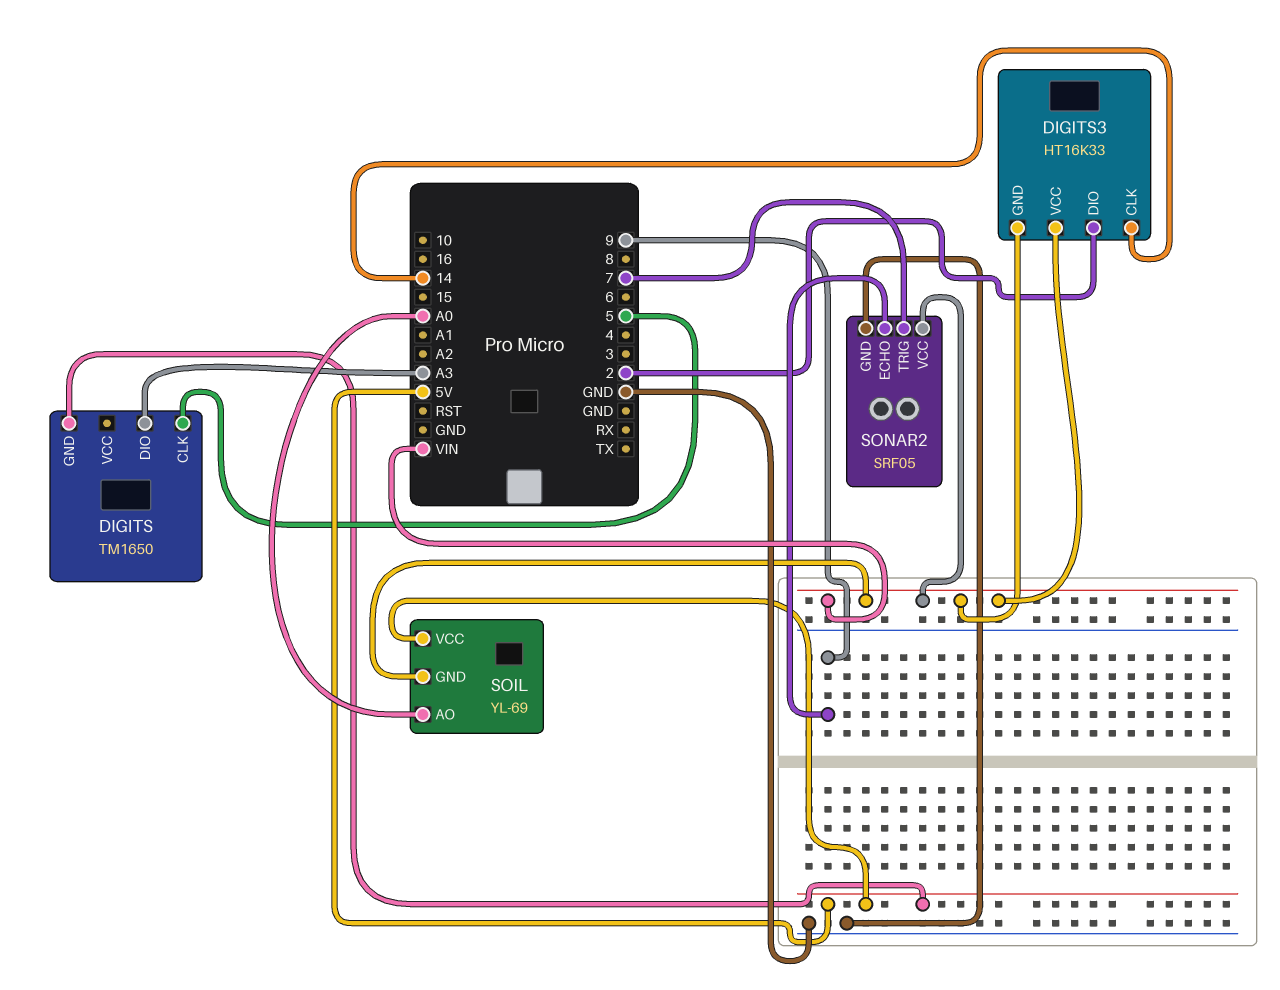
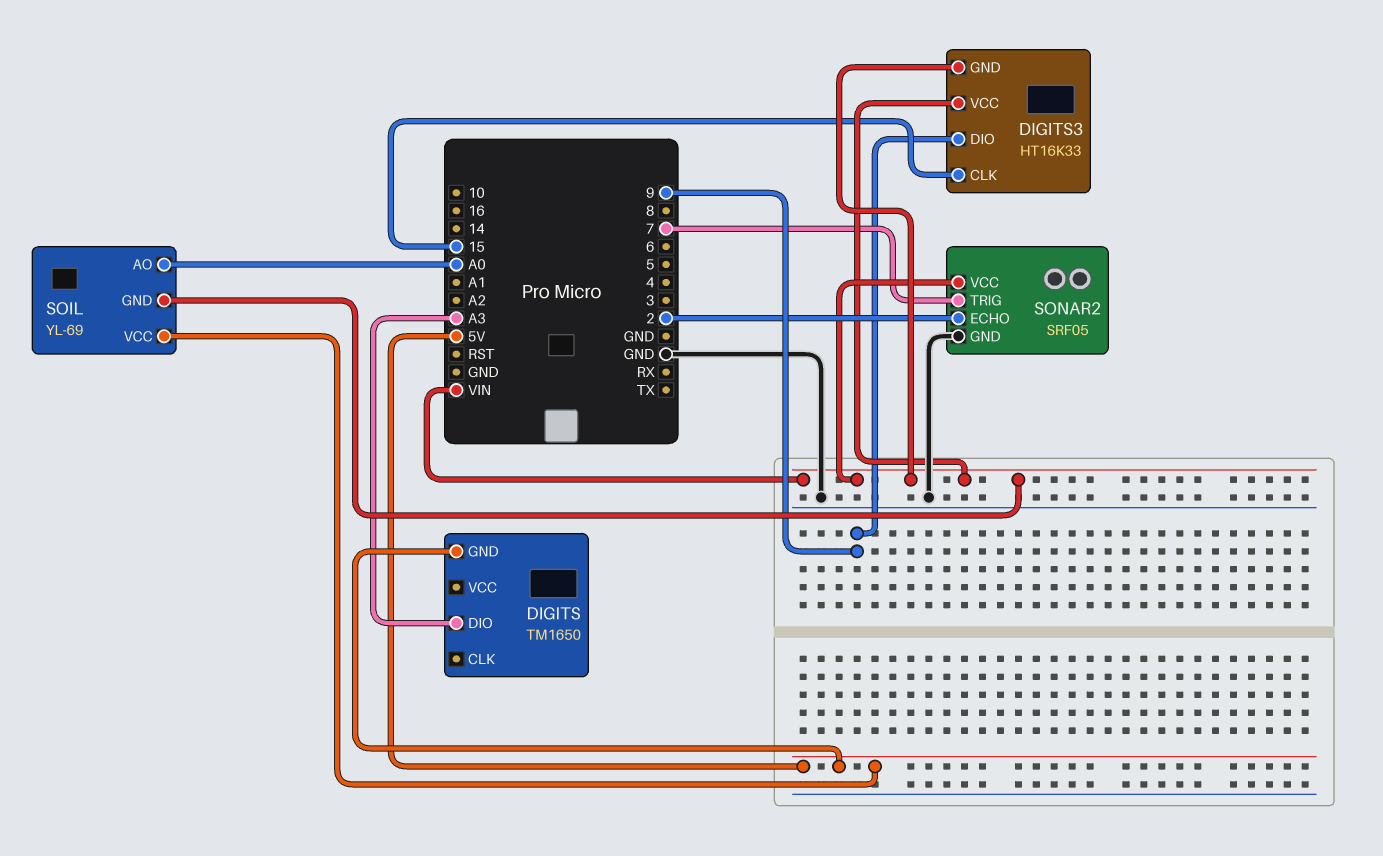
DIGITS pin CLK: 5 -> none
DIGITS3 pin CLK: 14 -> 15
DIGITS3 pin DIO: 2 -> 9
SONAR2 pin ECHO: 9 -> 2

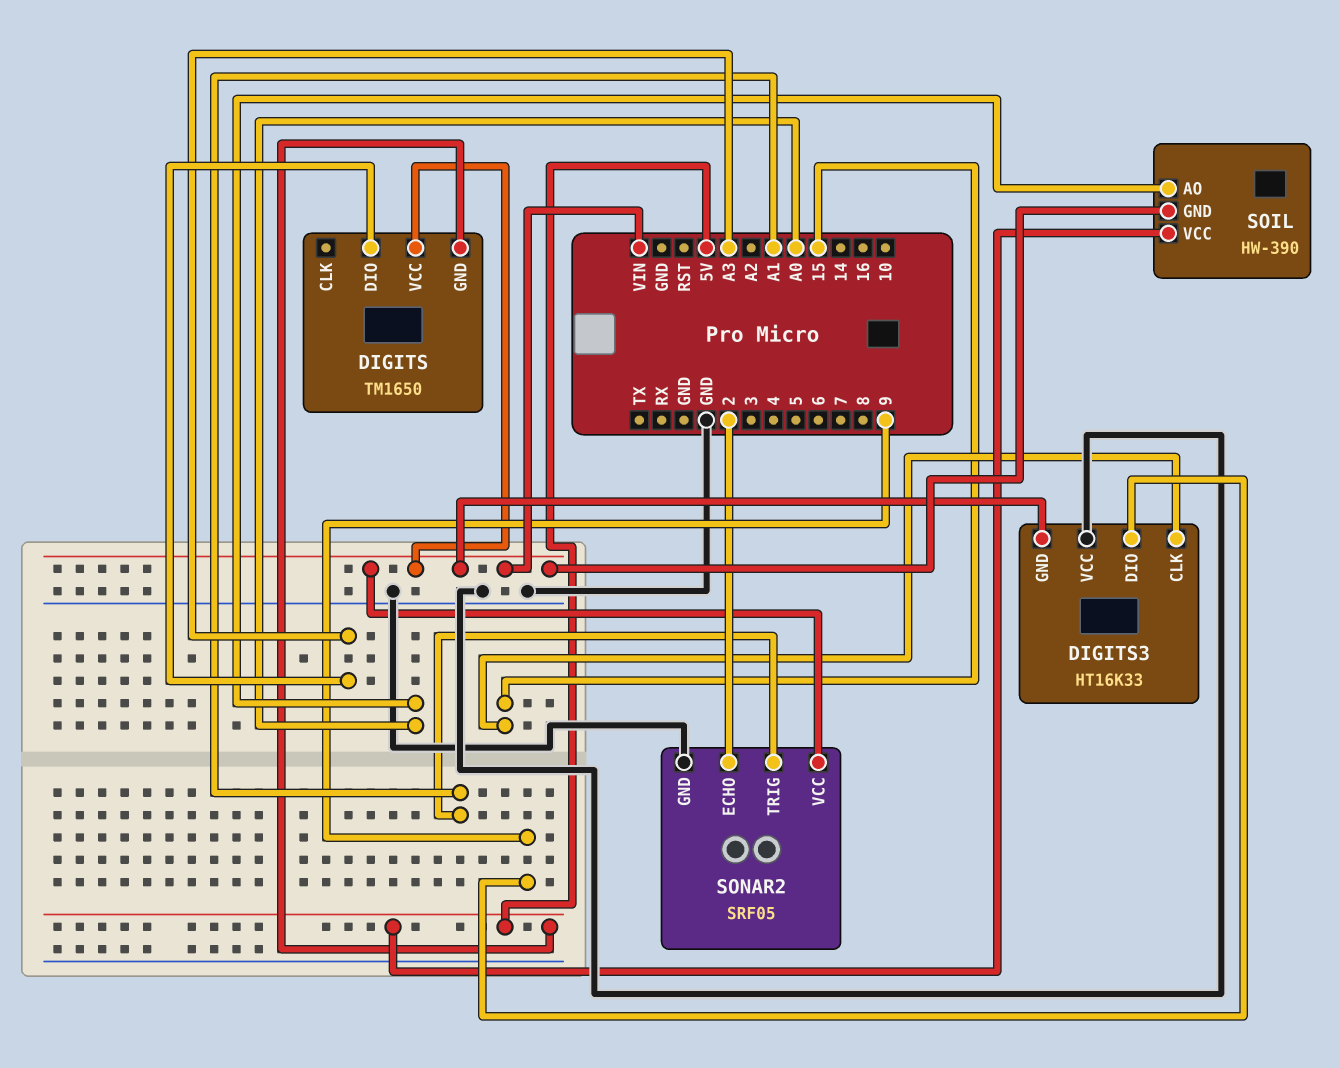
DIGITS pin VCC: none -> VIN
DIGITS3 pin VCC: VIN -> GND
SOIL: YL-69 -> HW-390
SONAR2 pin TRIG: 7 -> A1

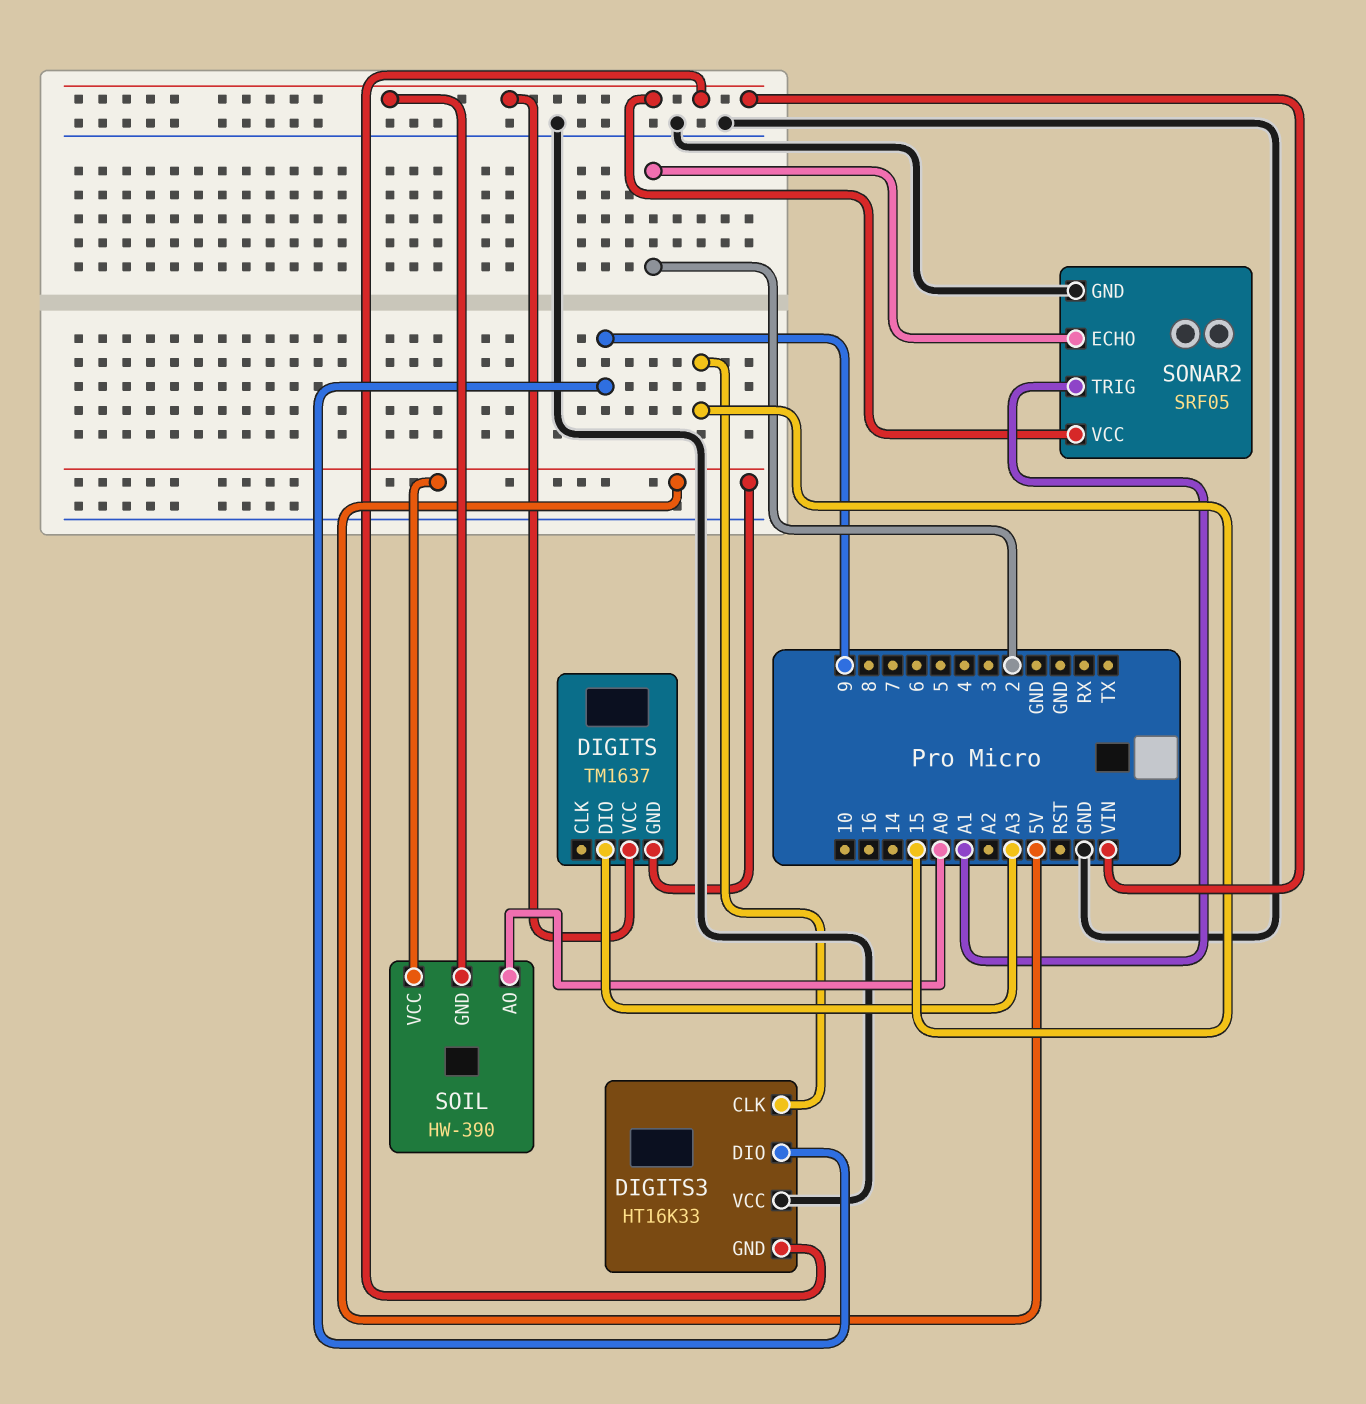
DIGITS: TM1650 -> TM1637

